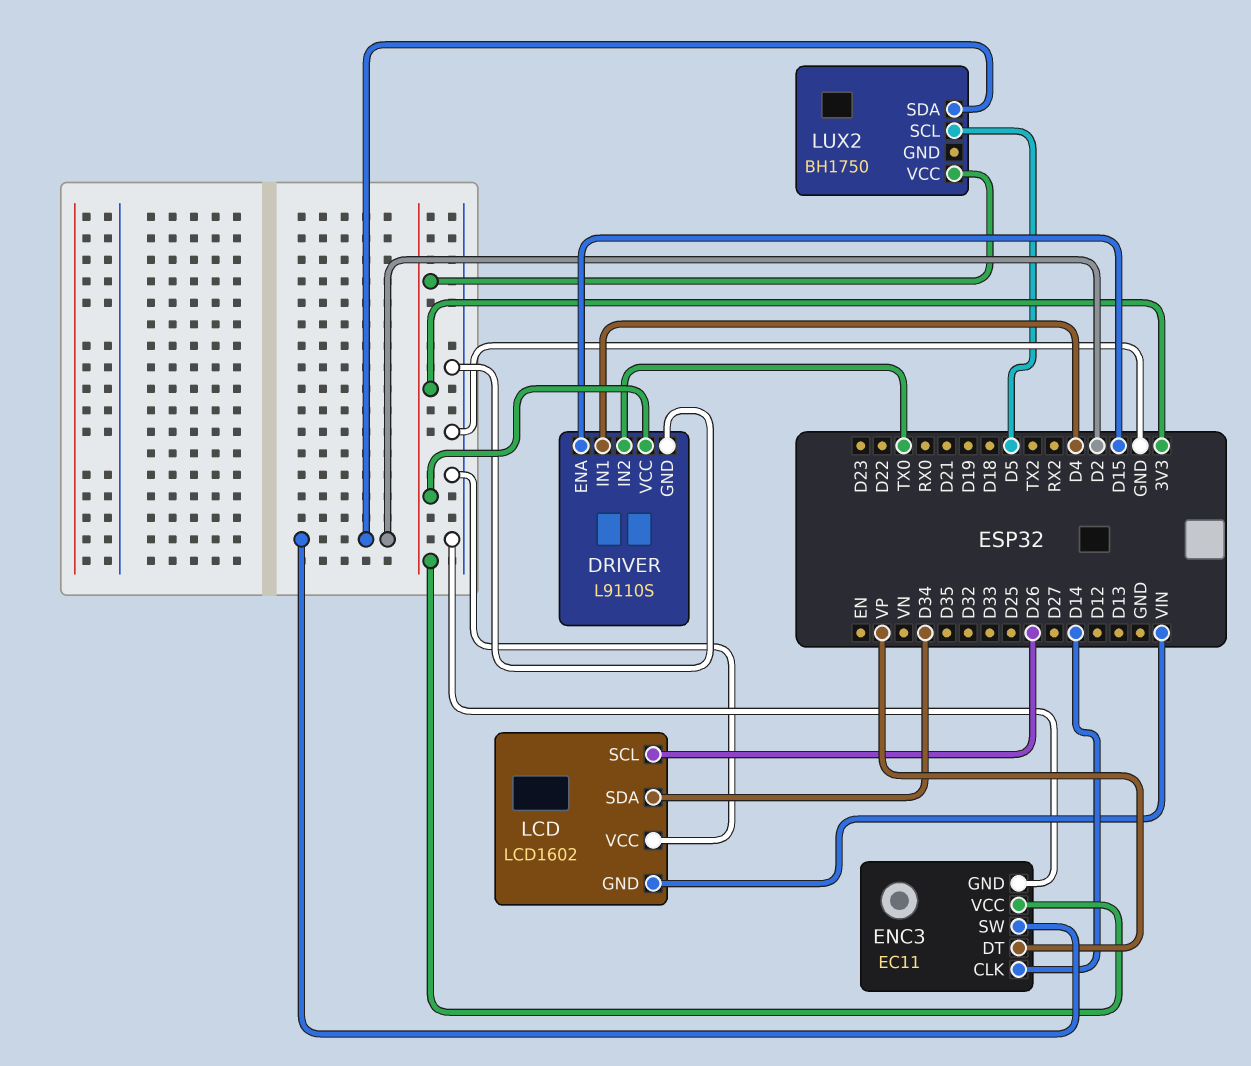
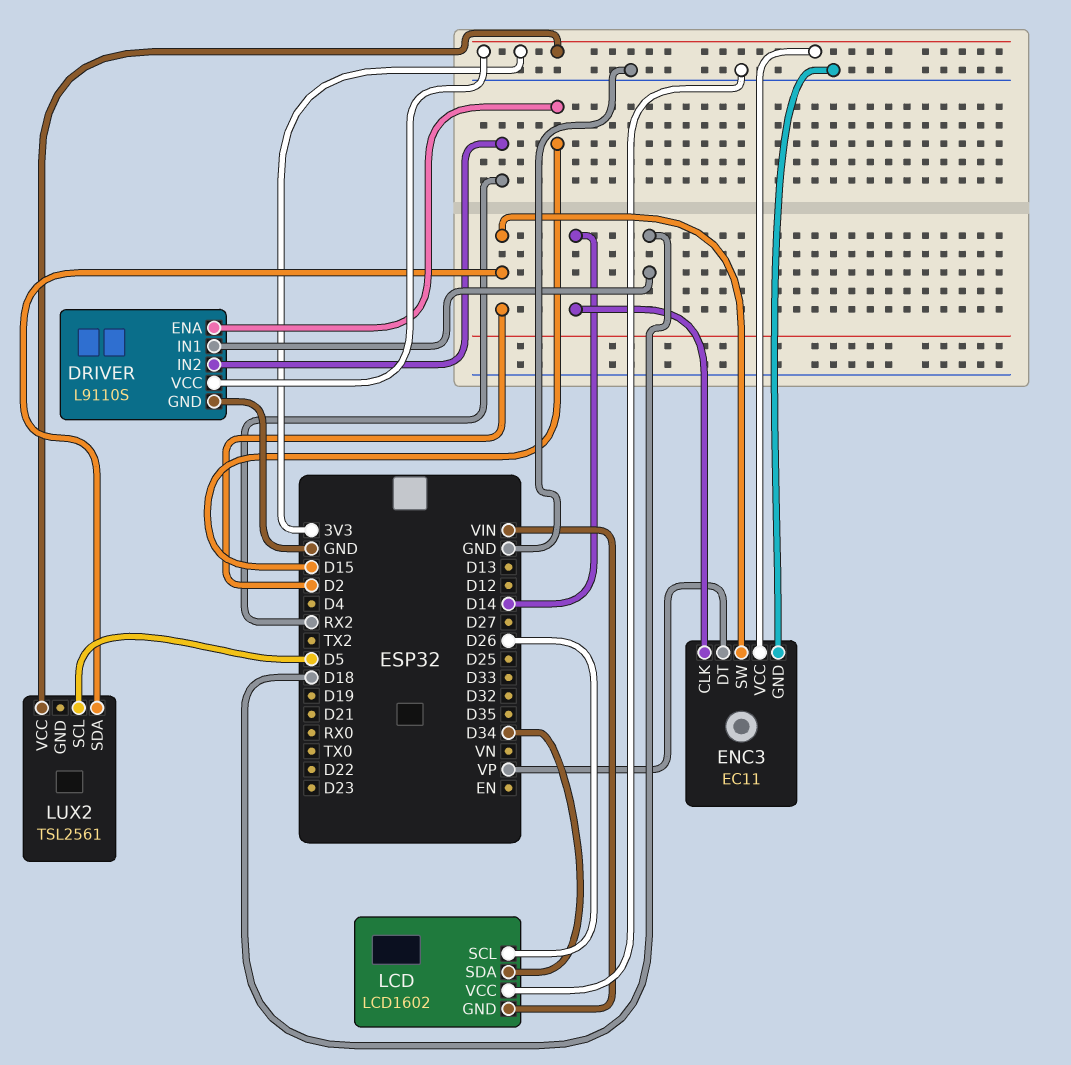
DRIVER pin IN1: D4 -> D18
DRIVER pin IN2: TX0 -> RX2
LUX2: BH1750 -> TSL2561

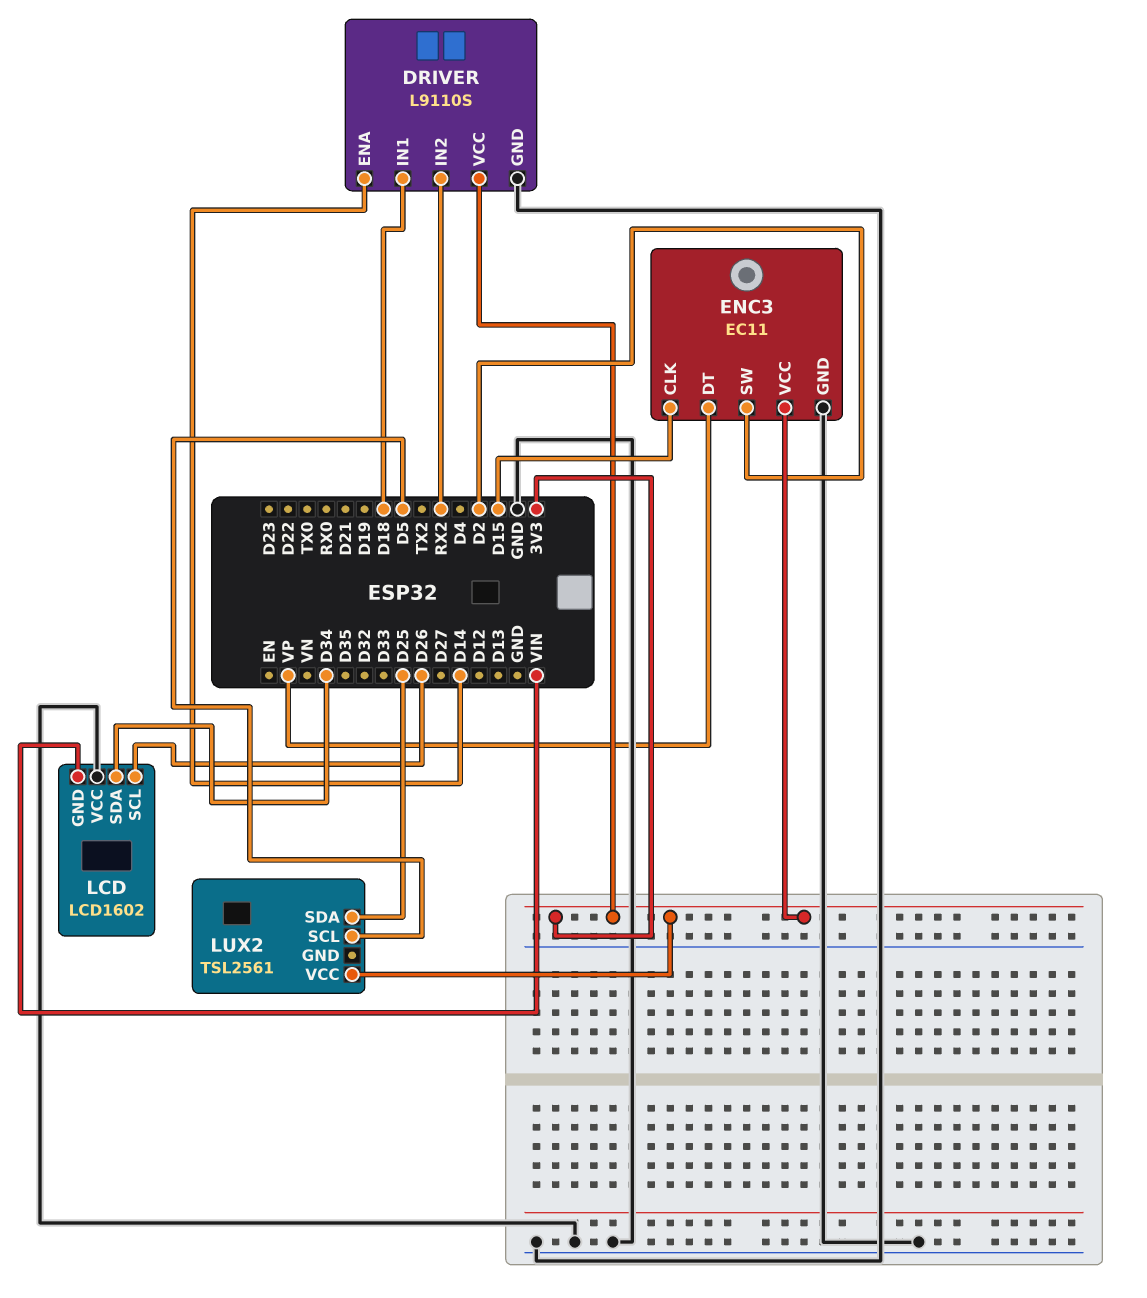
DRIVER pin ENA: D15 -> D14
ENC3 pin CLK: D14 -> D15
LUX2 pin SDA: D2 -> D25

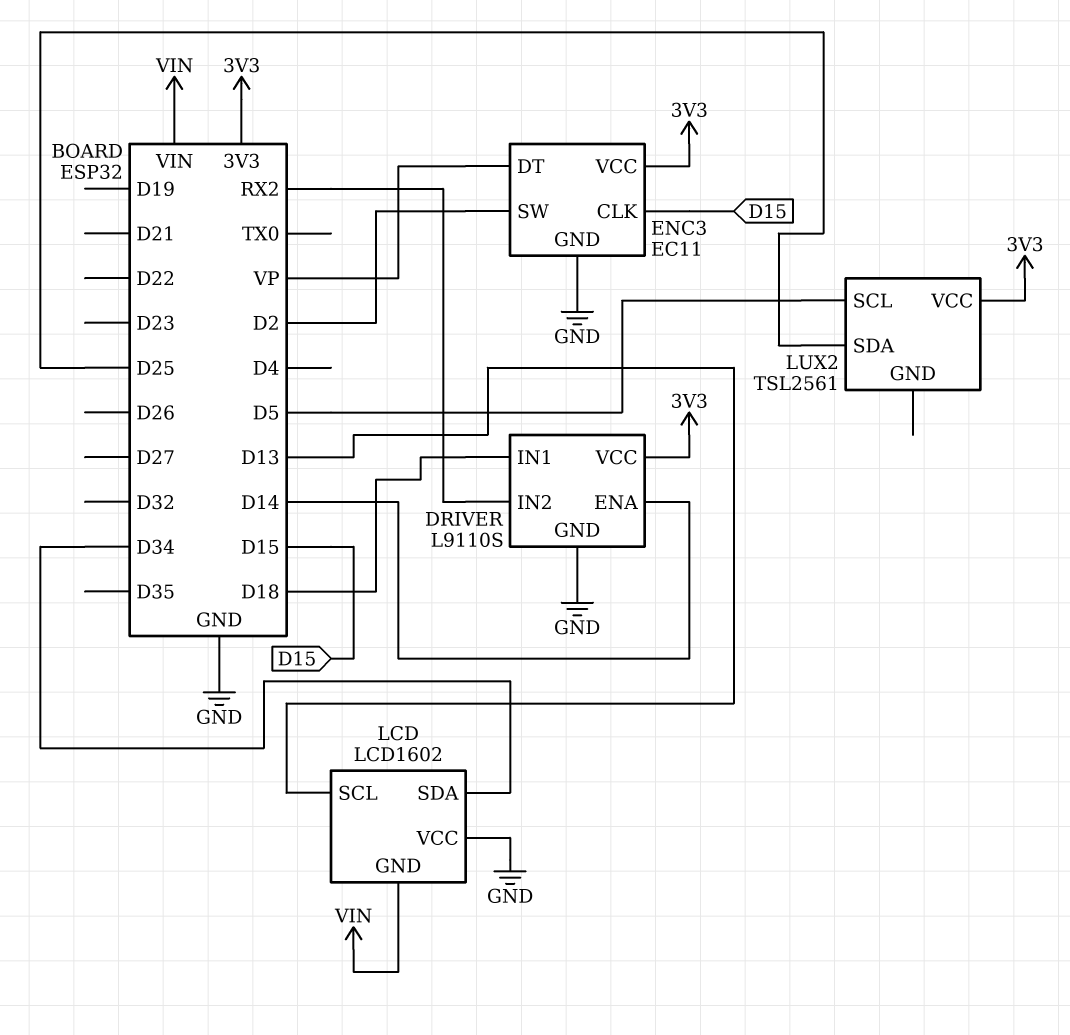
LCD pin SCL: D26 -> D13

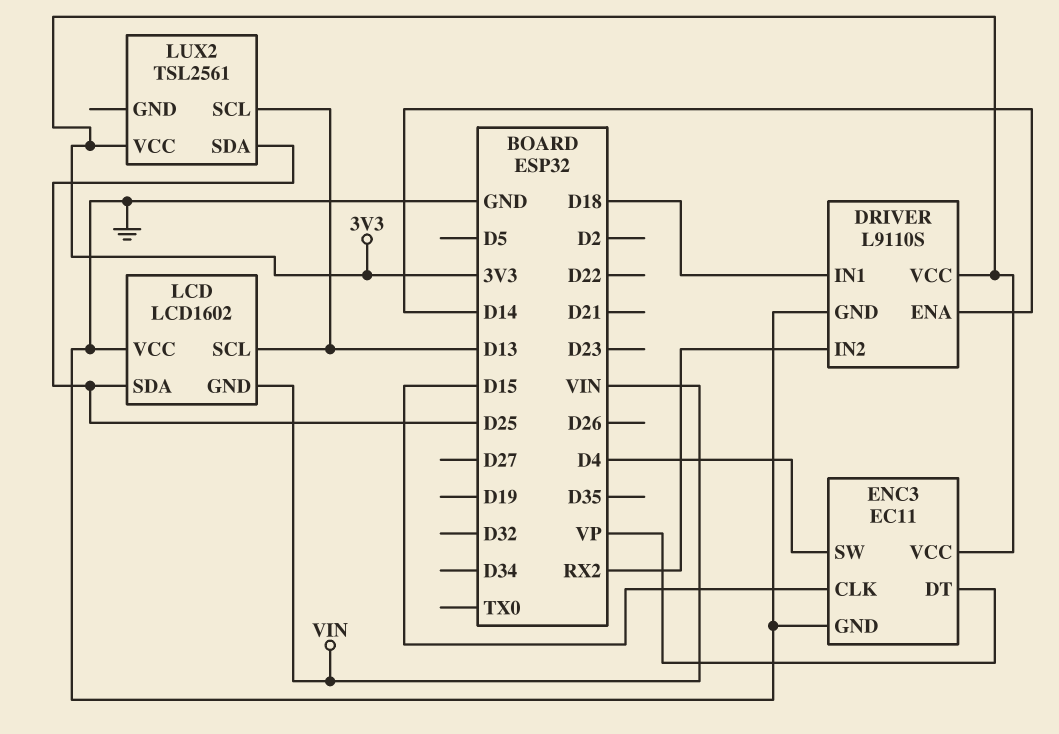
ENC3 pin SW: D2 -> D4
LCD pin SDA: D34 -> D25
LUX2 pin SCL: D5 -> D13

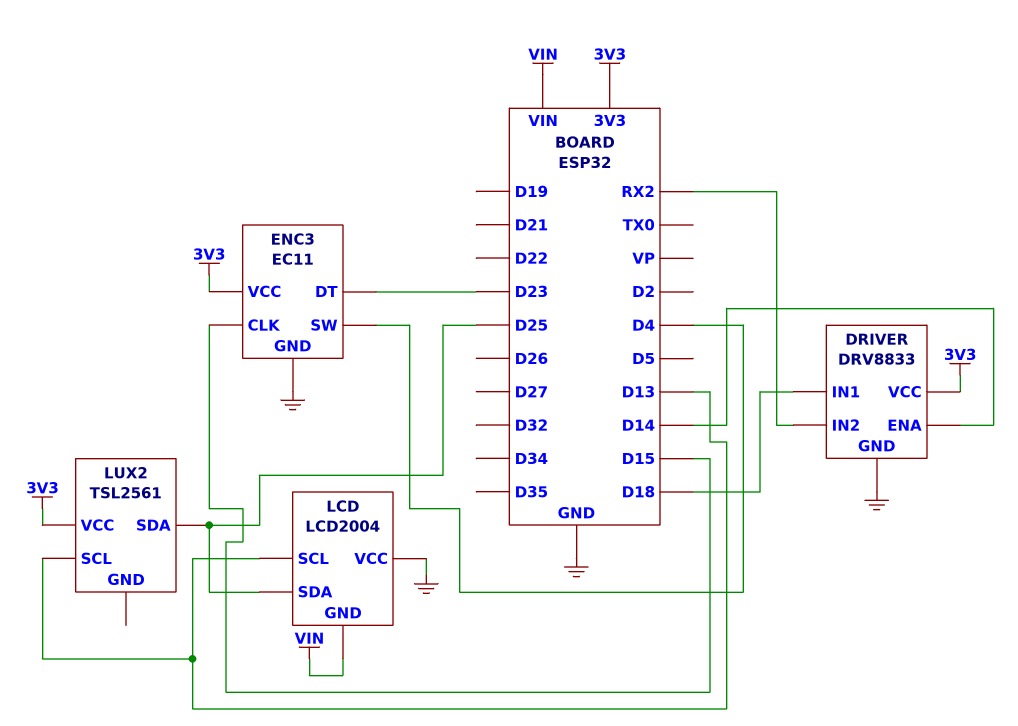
DRIVER: L9110S -> DRV8833
ENC3 pin DT: VP -> D23
LCD: LCD1602 -> LCD2004

